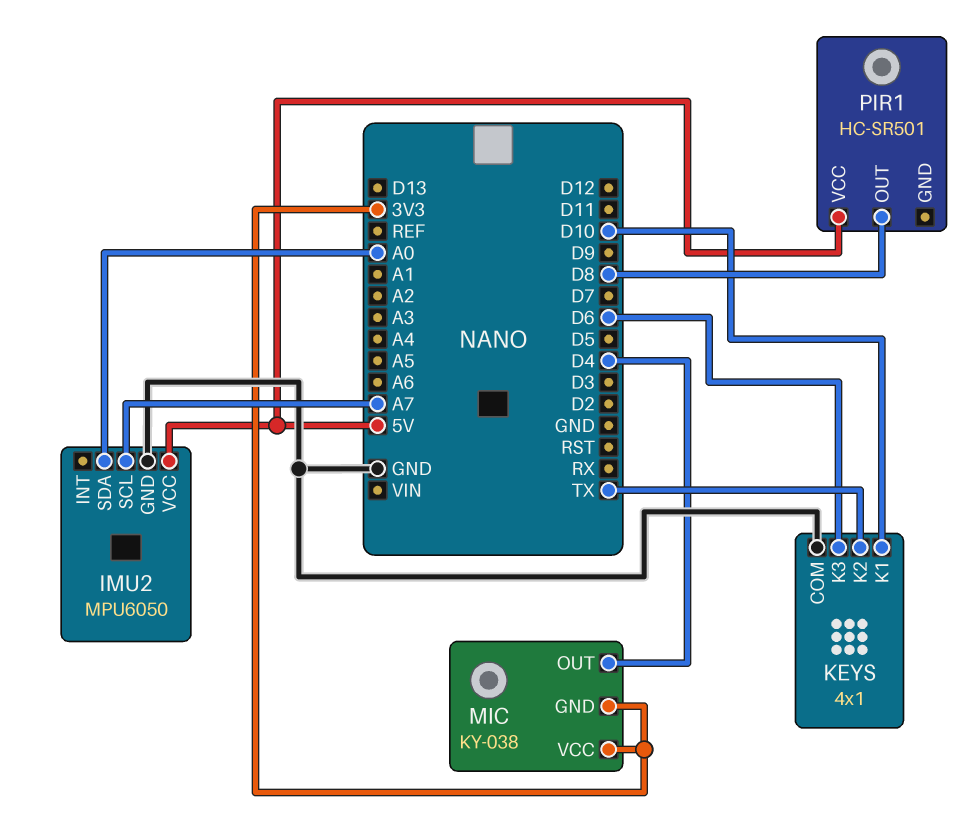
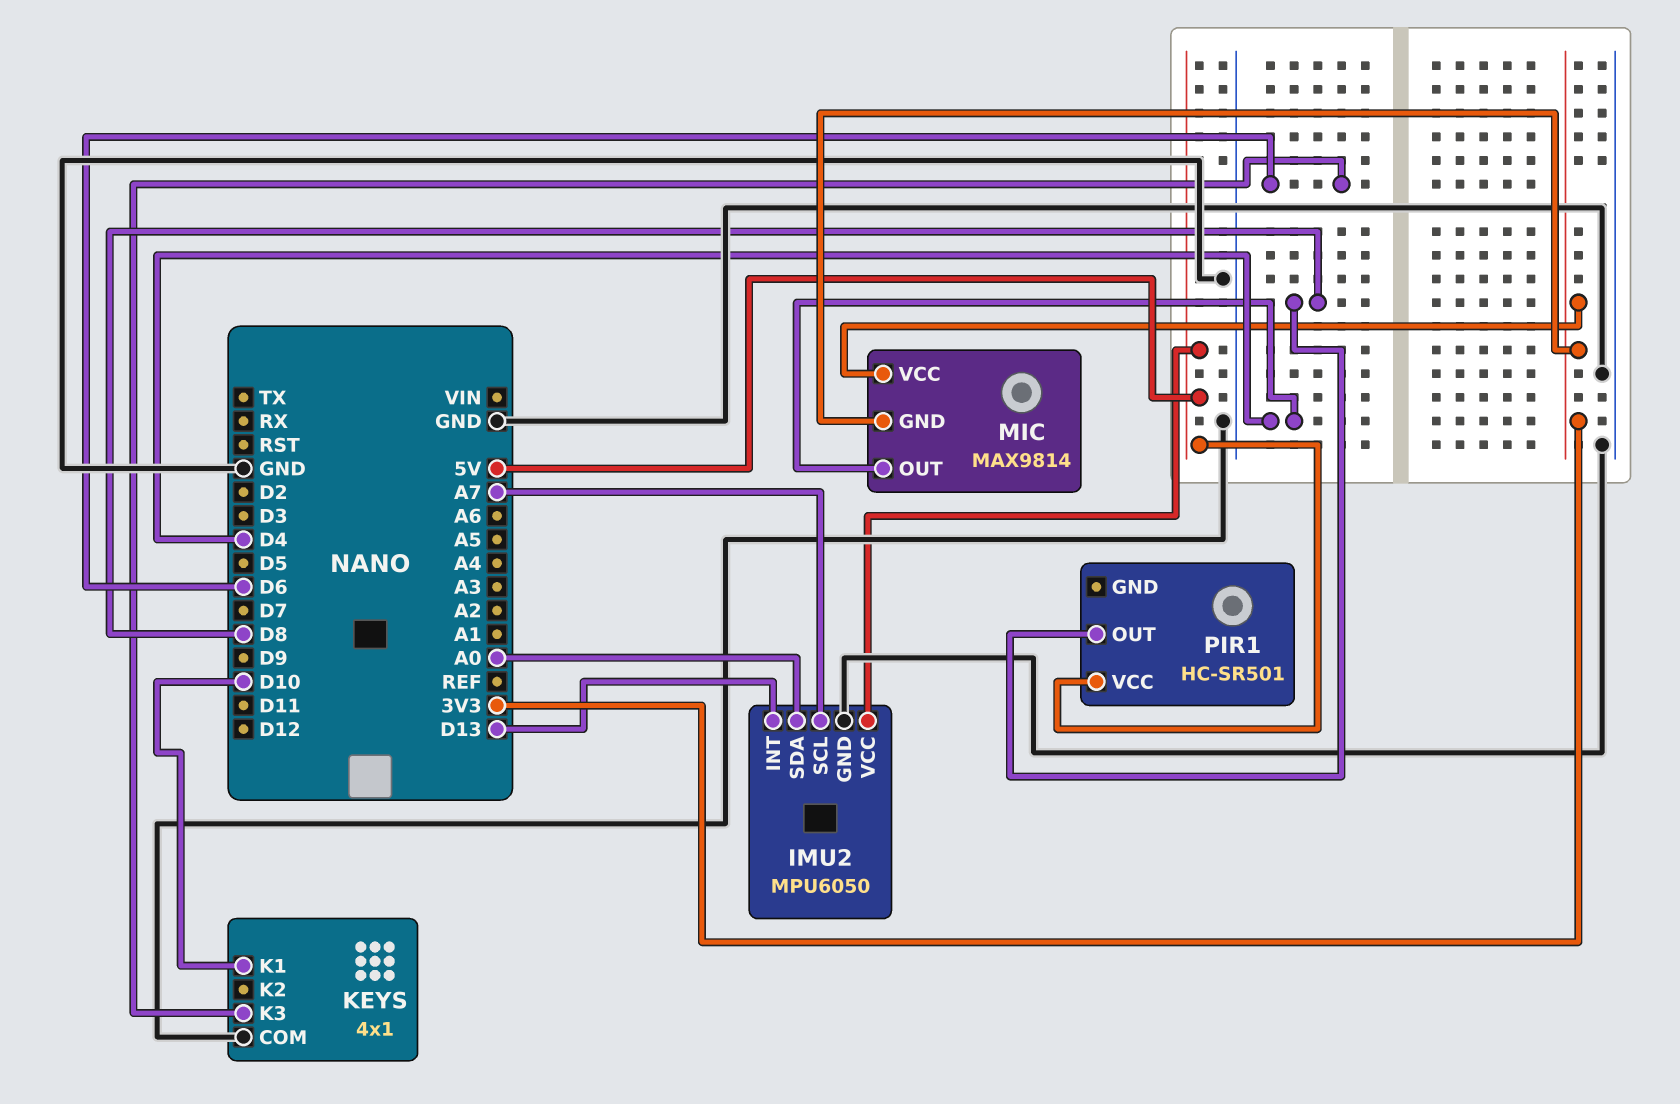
IMU2 pin INT: none -> D13
KEYS pin K2: TX -> none
MIC: KY-038 -> MAX9814

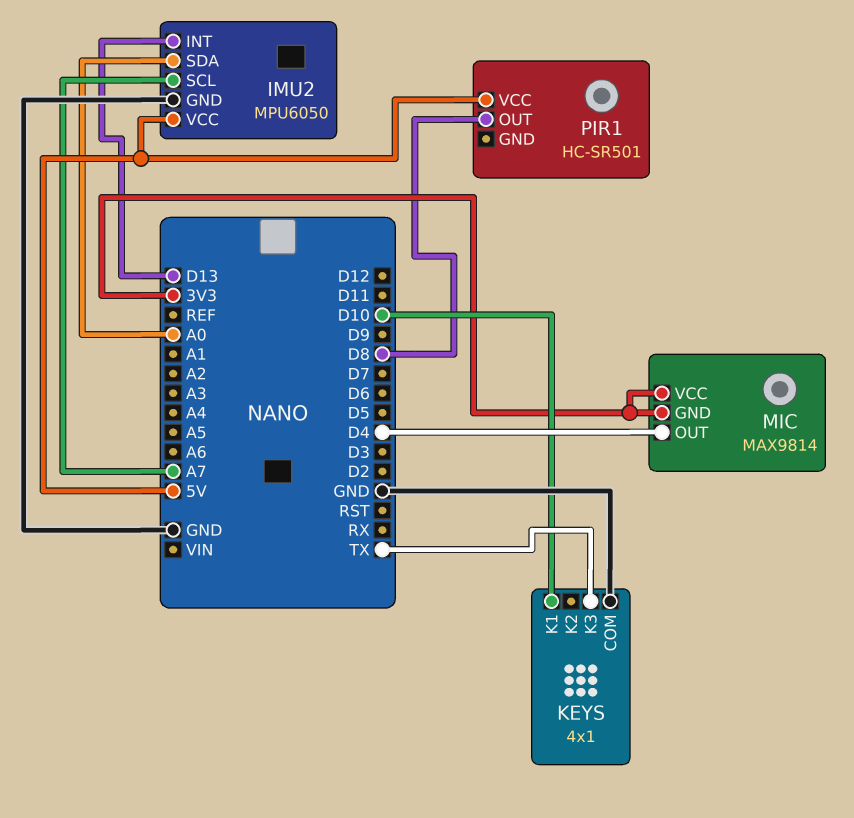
KEYS pin K3: D6 -> TX

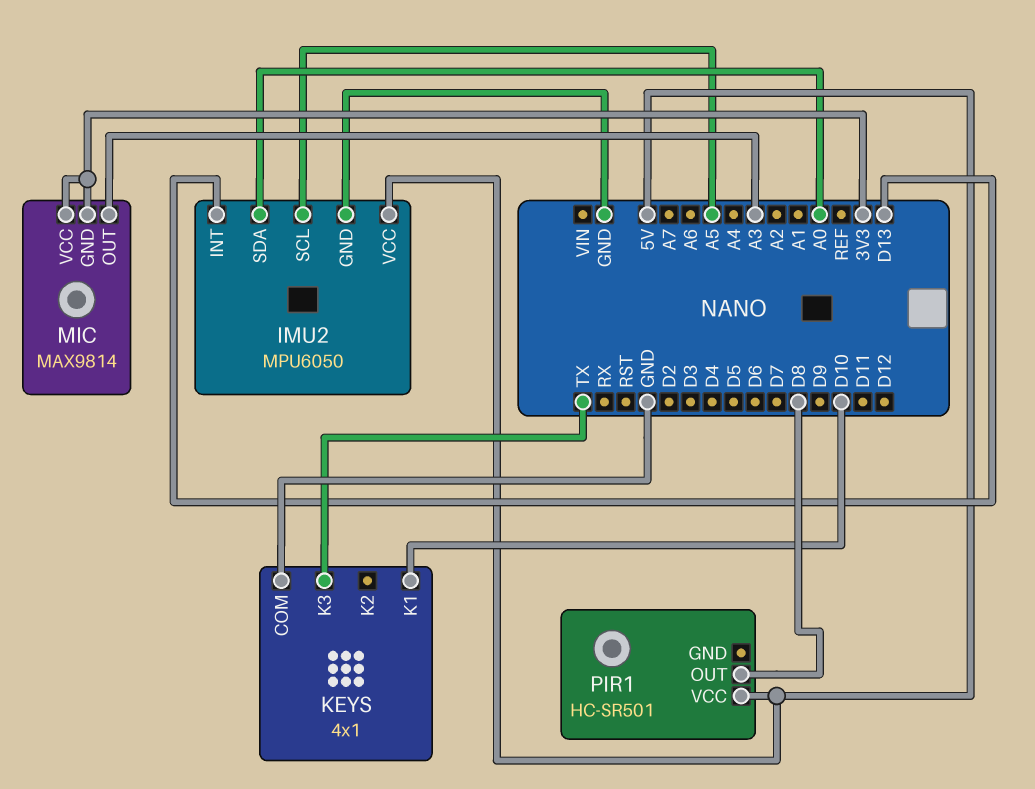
IMU2 pin SCL: A7 -> A5
MIC pin OUT: D4 -> A3

